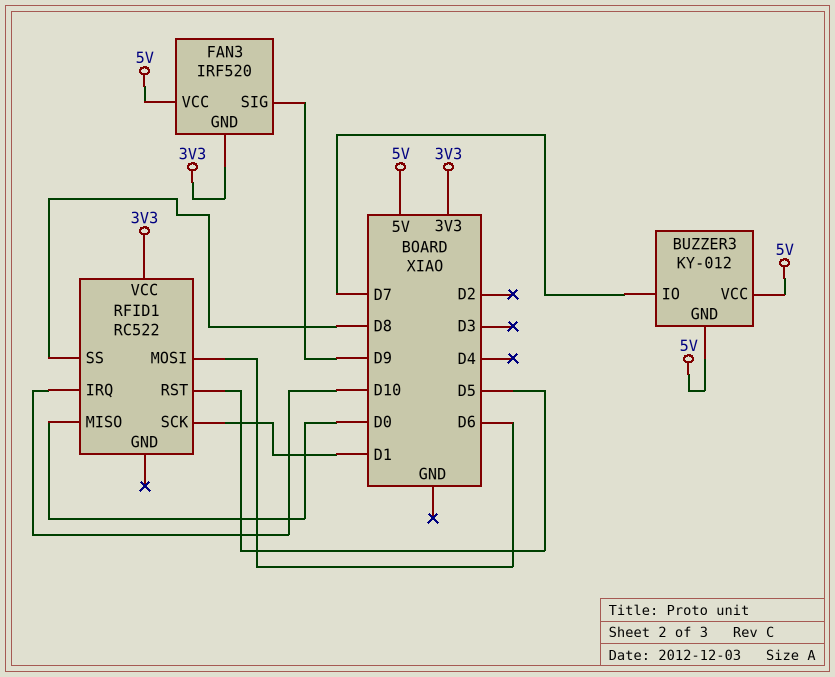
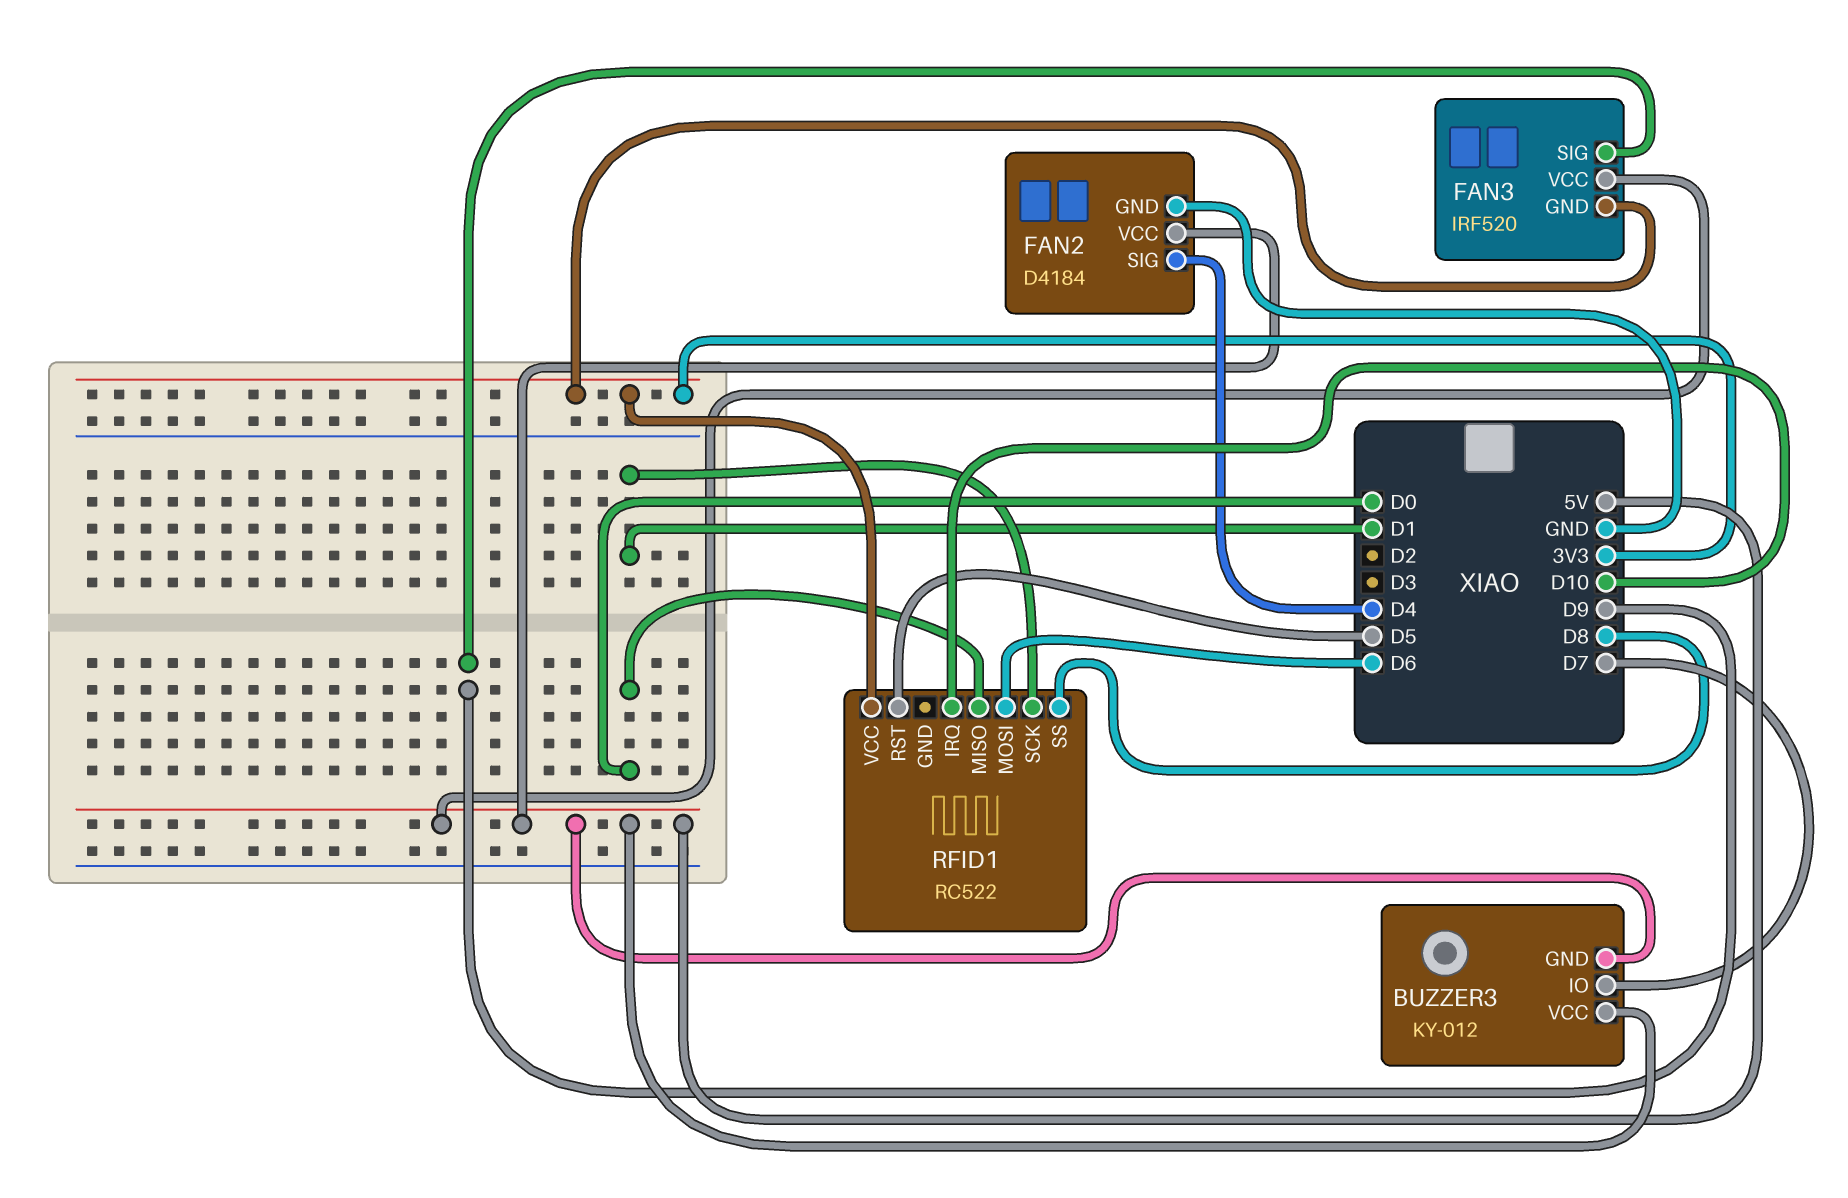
FAN2: none -> D4184
FAN2 pin GND: none -> GND
FAN2 pin SIG: none -> D4
FAN2 pin VCC: none -> 5V

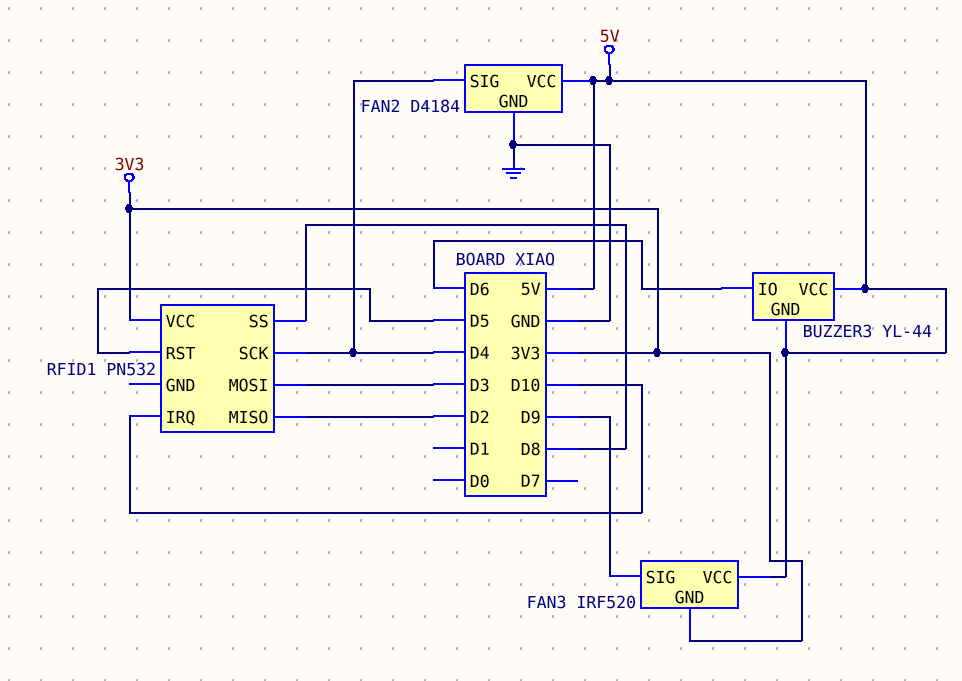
BUZZER3: KY-012 -> YL-44
BUZZER3 pin IO: D7 -> D6
RFID1: RC522 -> PN532
RFID1 pin MISO: D0 -> D2
RFID1 pin MOSI: D6 -> D3
RFID1 pin SCK: D1 -> D4

